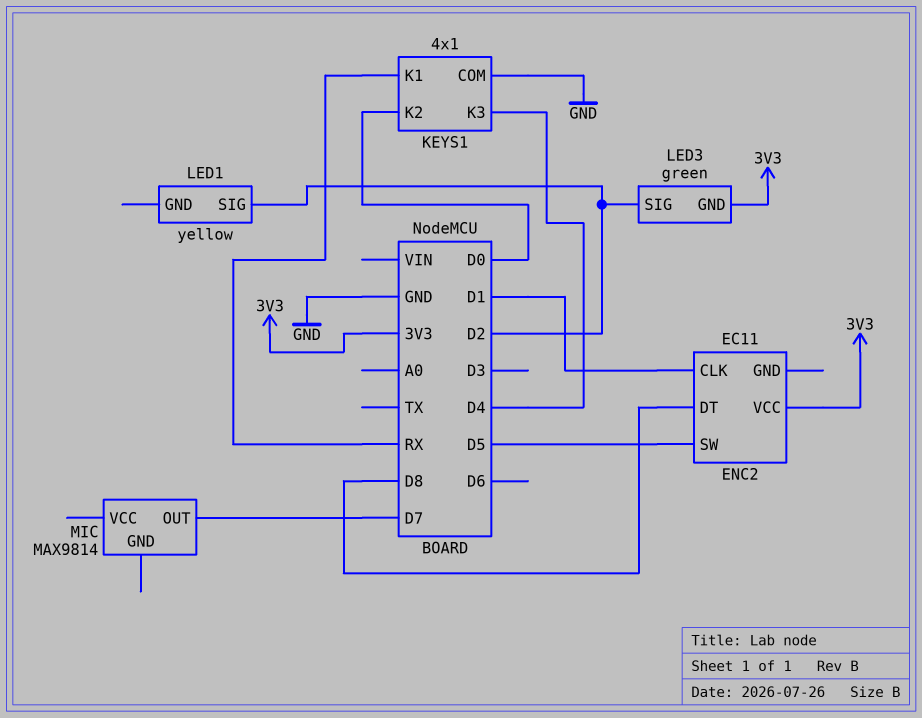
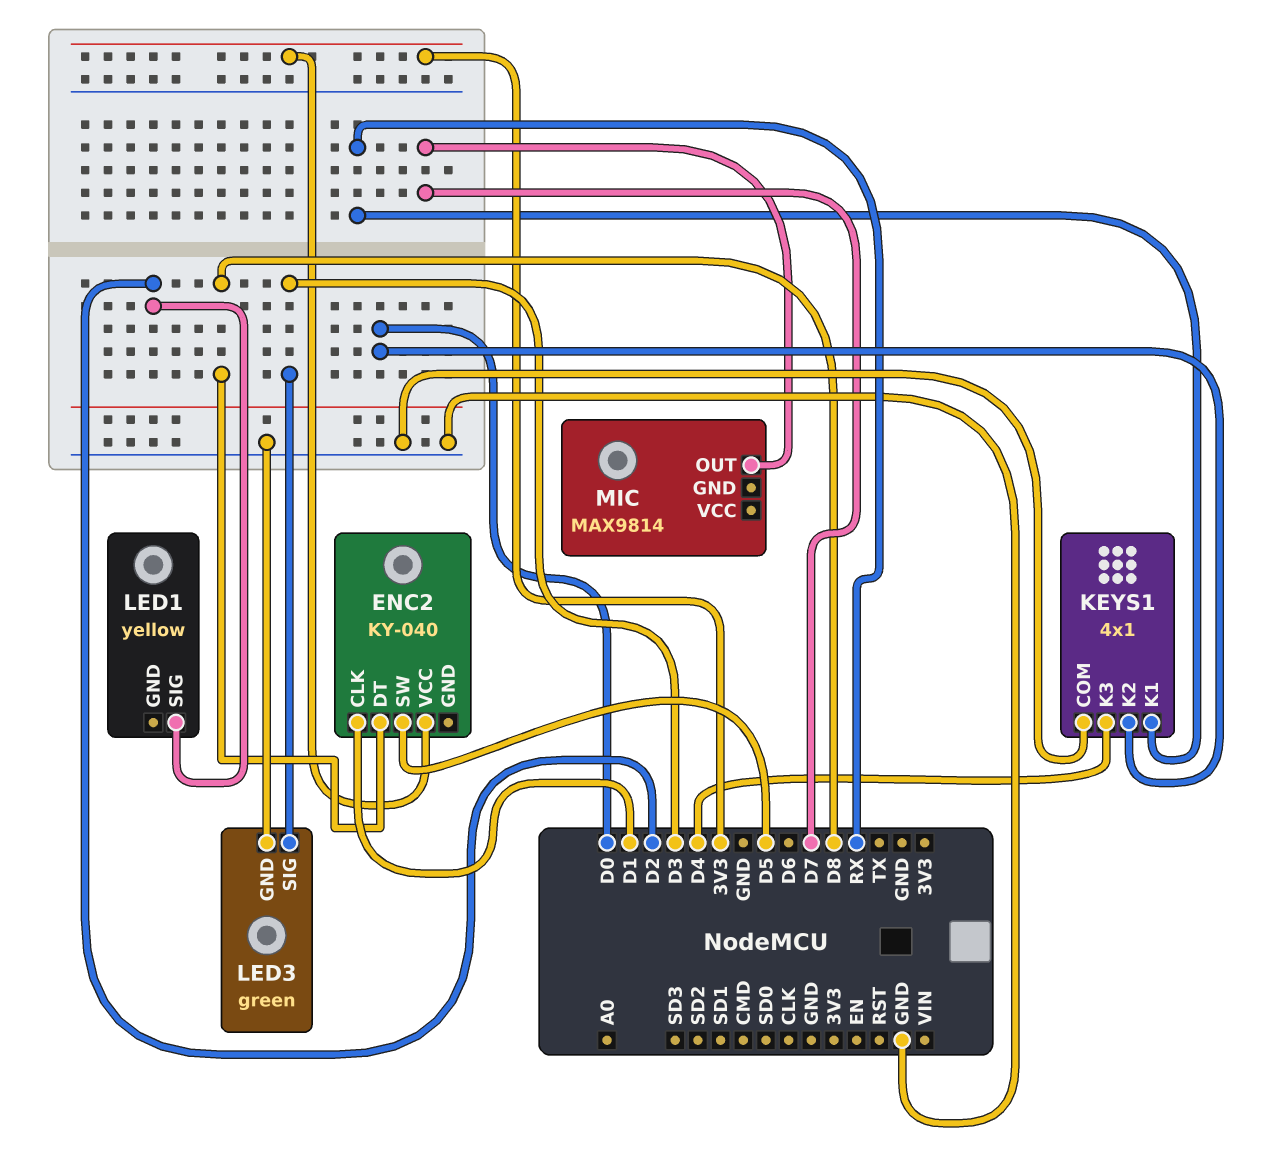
ENC2: EC11 -> KY-040
LED3 pin GND: 3V3 -> GND
LED3 pin SIG: D2 -> D3

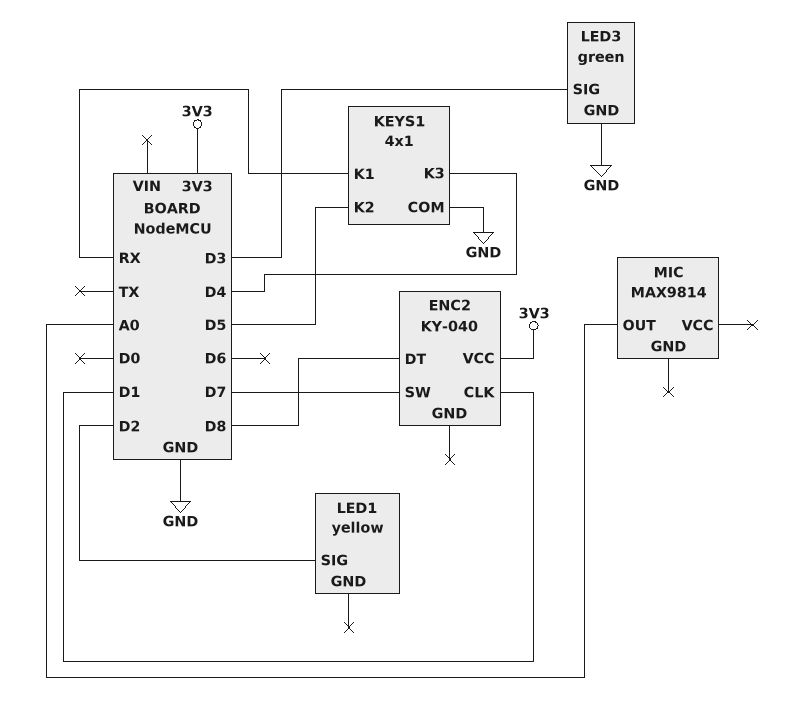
ENC2 pin SW: D5 -> D7
KEYS1 pin K2: D0 -> D5
MIC pin OUT: D7 -> A0

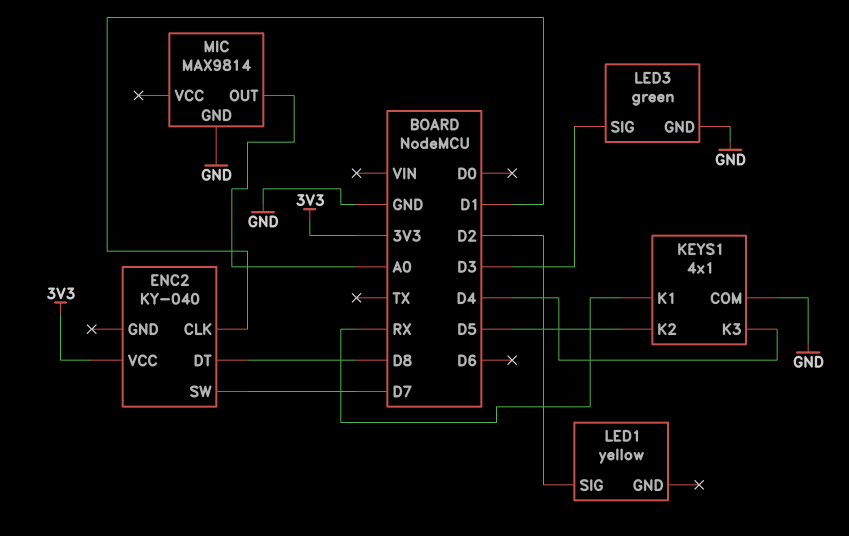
MIC pin GND: none -> GND

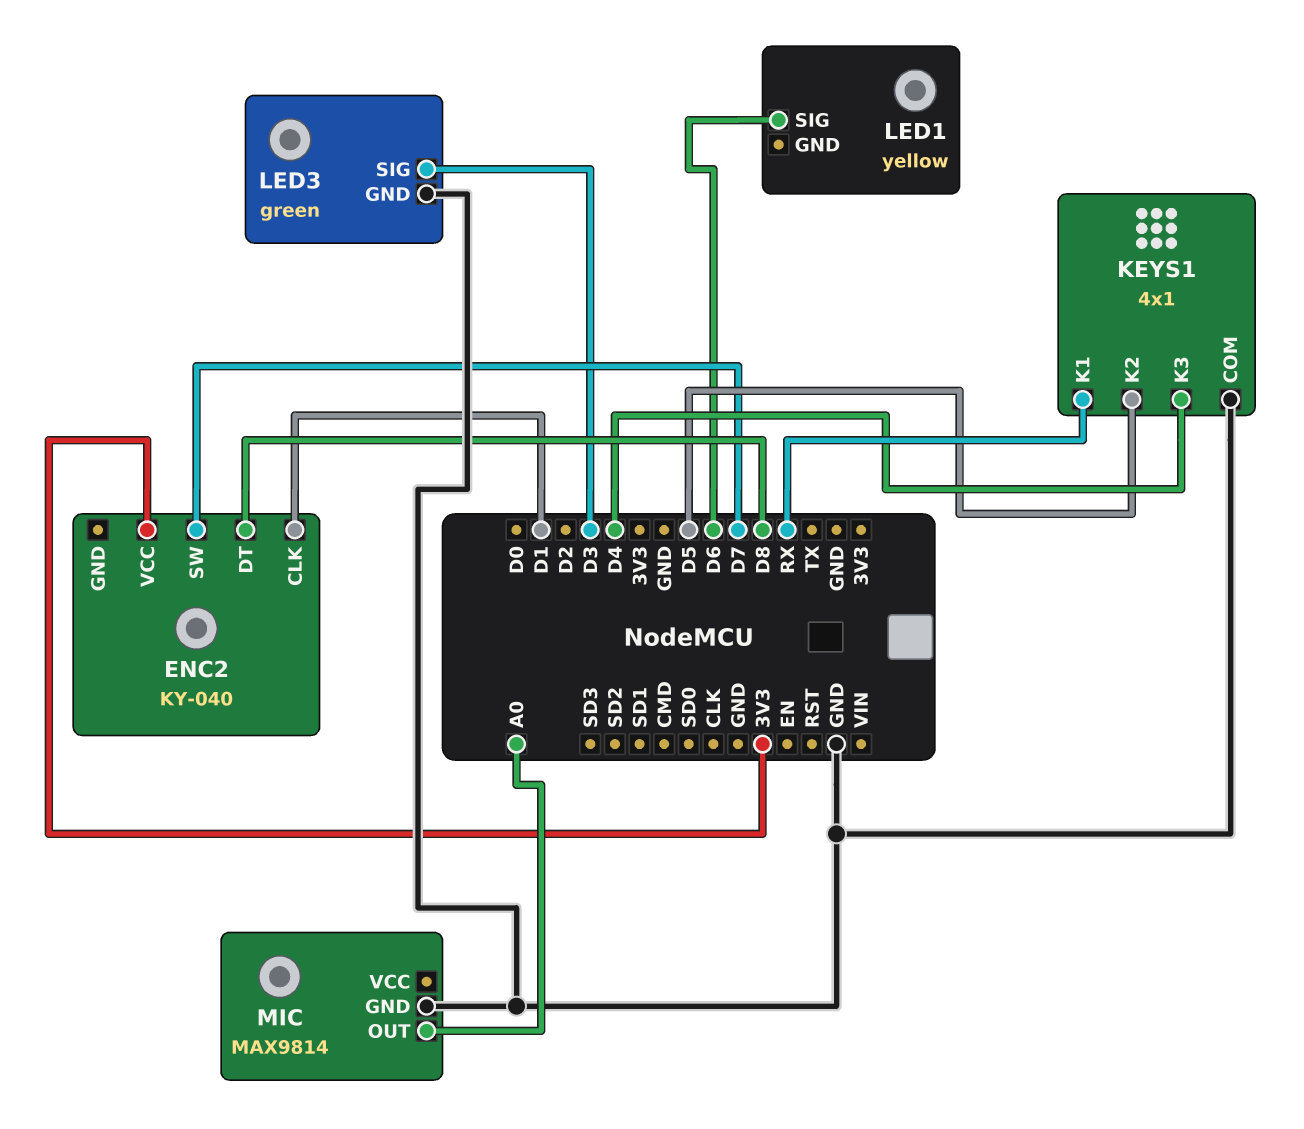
LED1 pin SIG: D2 -> D6

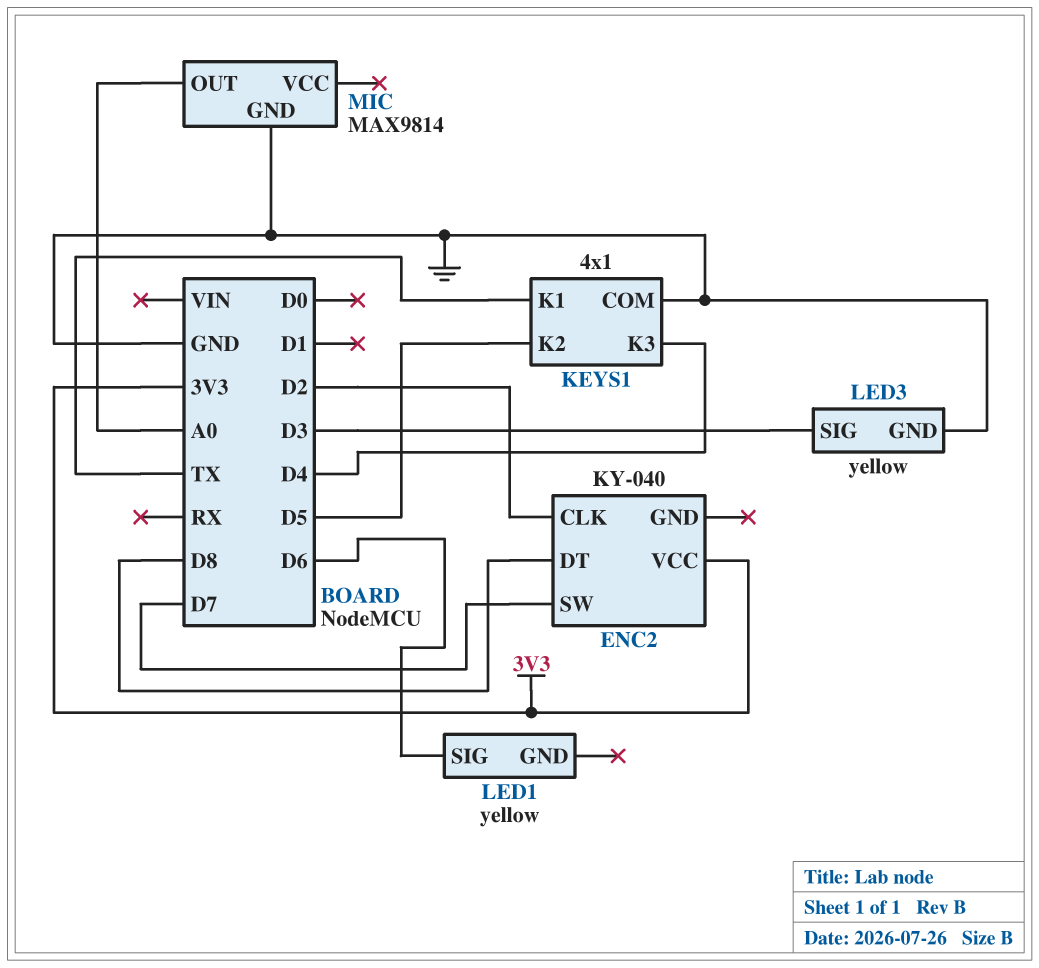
ENC2 pin CLK: D1 -> D2
KEYS1 pin K1: RX -> TX
LED3: green -> yellow

